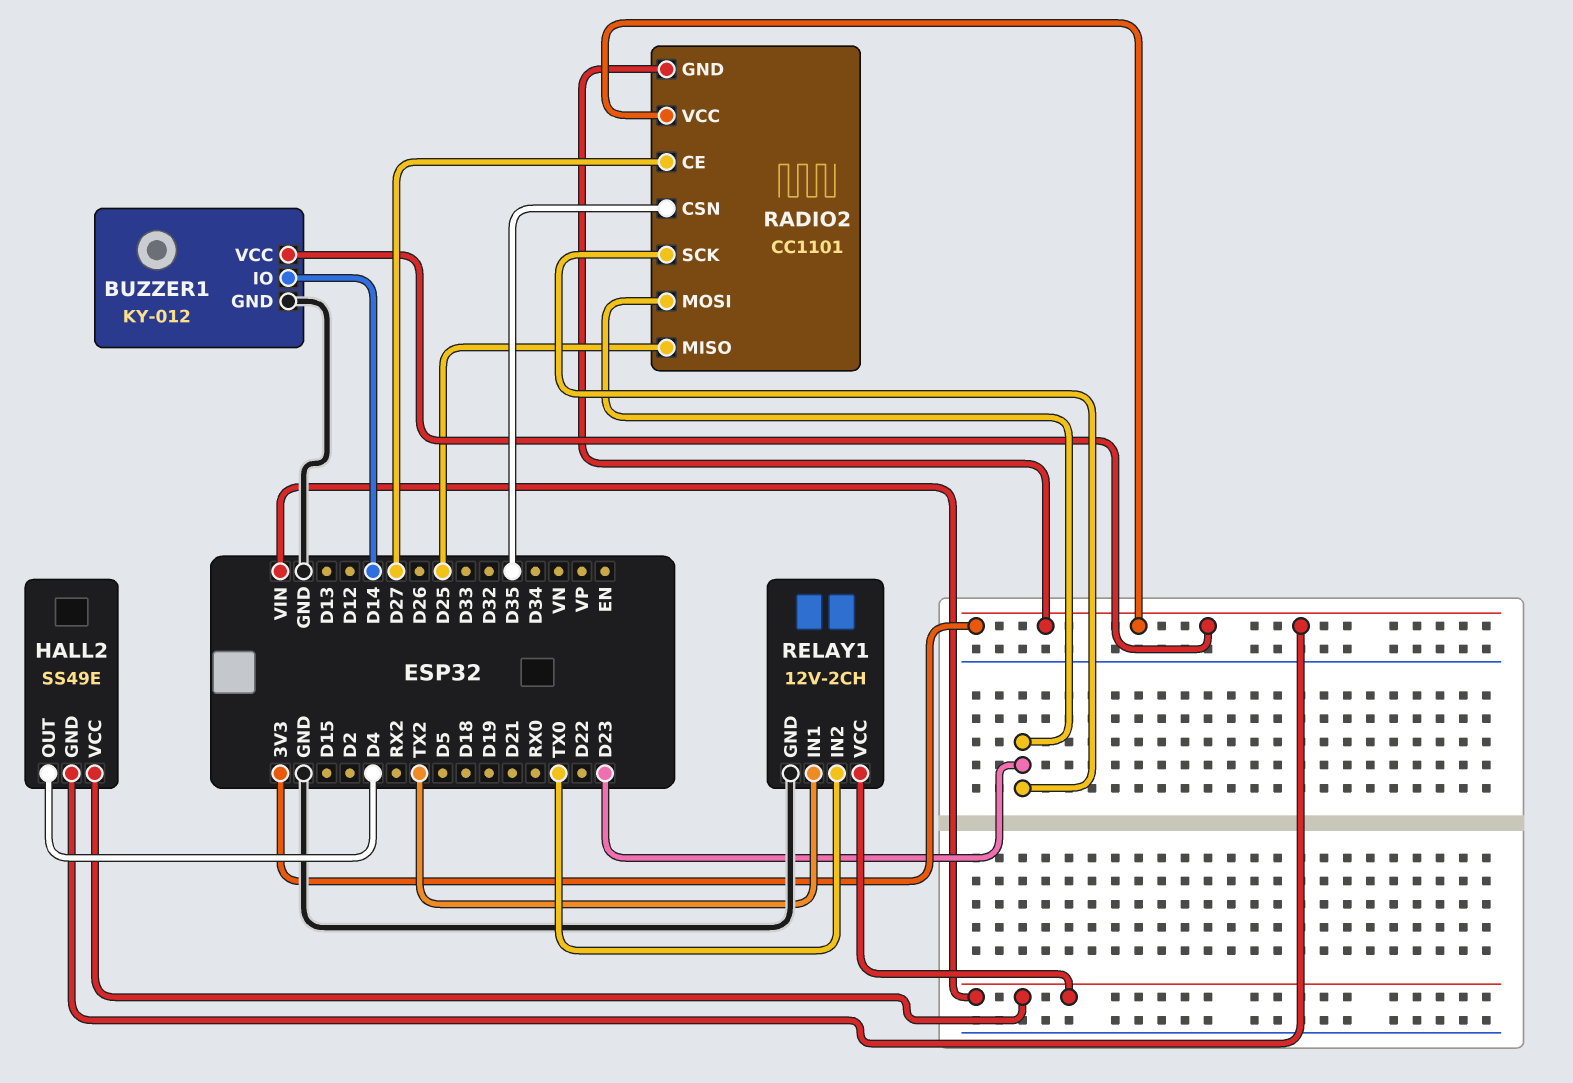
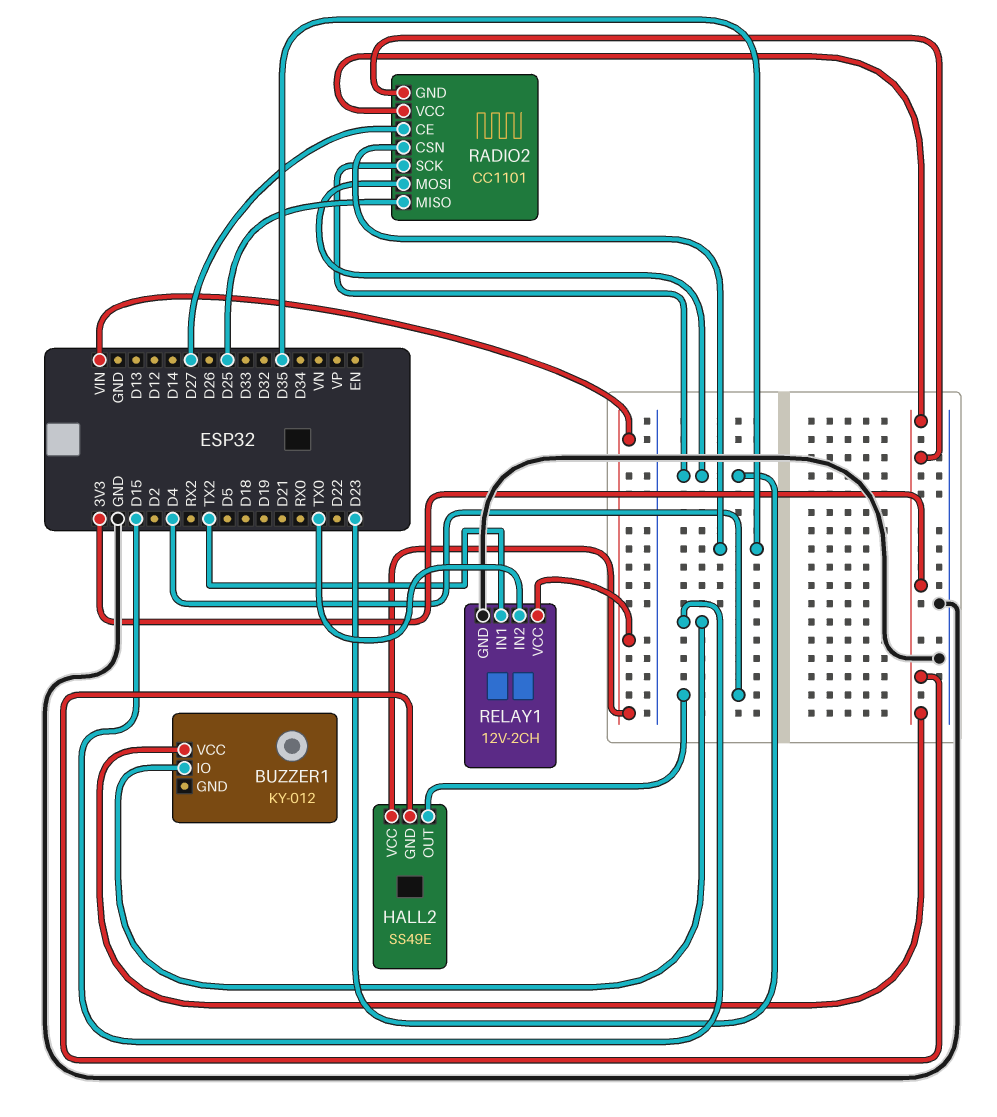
BUZZER1 pin GND: GND -> none
BUZZER1 pin IO: D14 -> D15

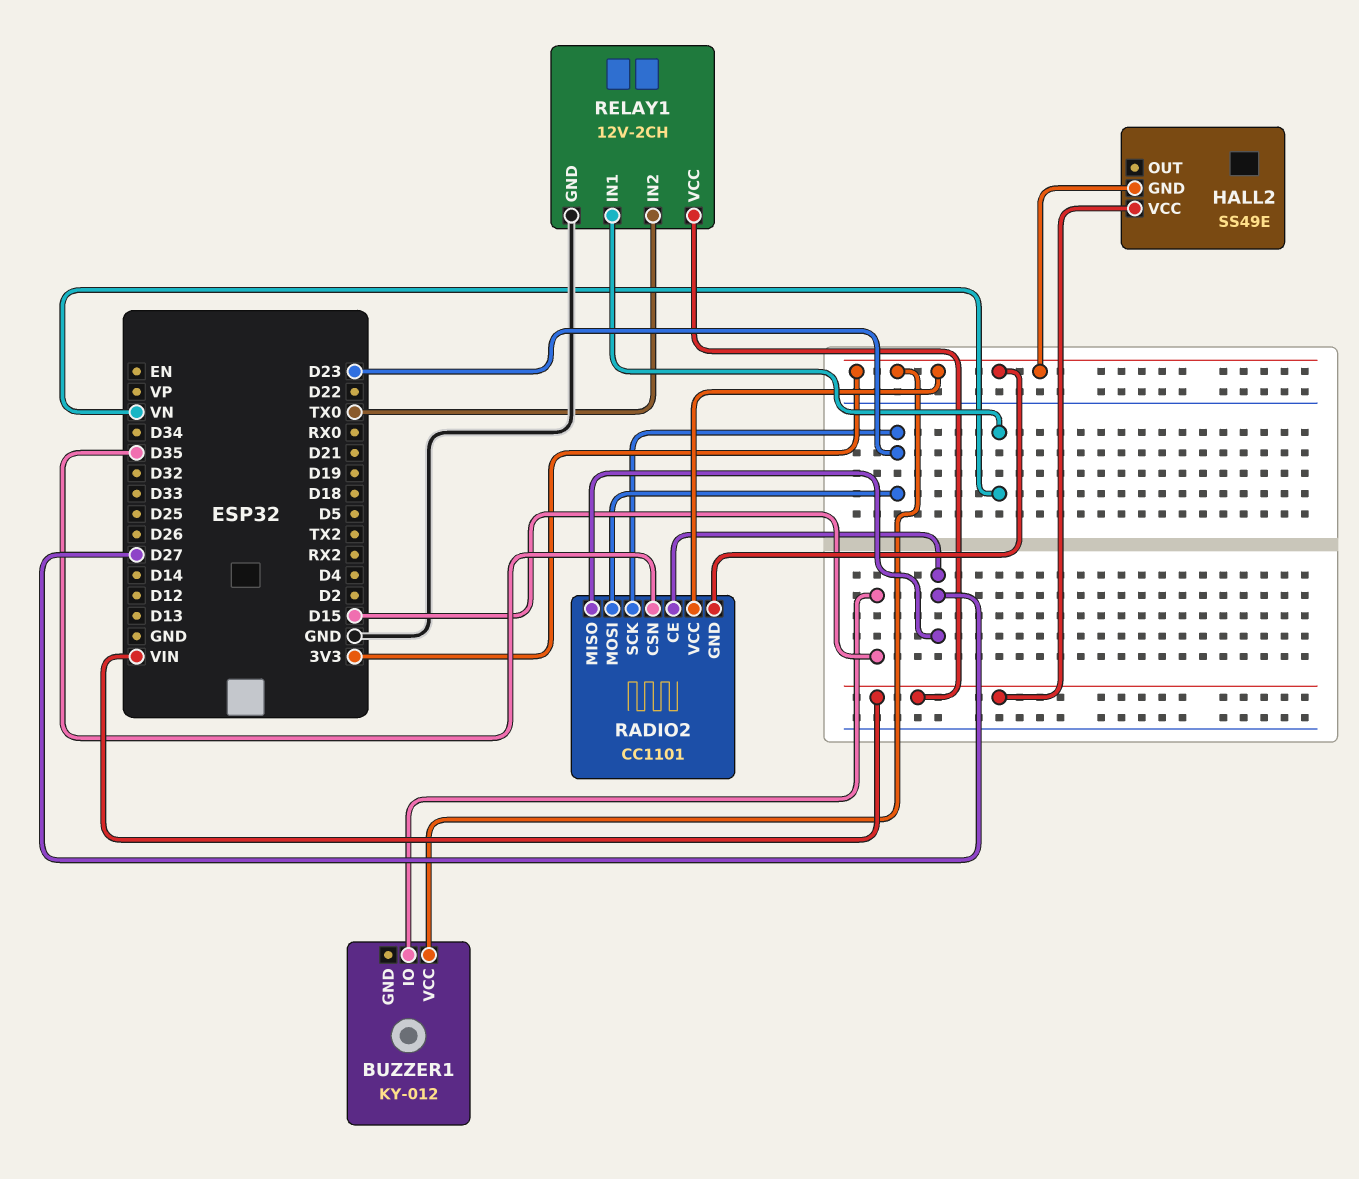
HALL2 pin OUT: D4 -> none
RADIO2 pin MISO: D25 -> D27
RELAY1 pin IN1: TX2 -> VN

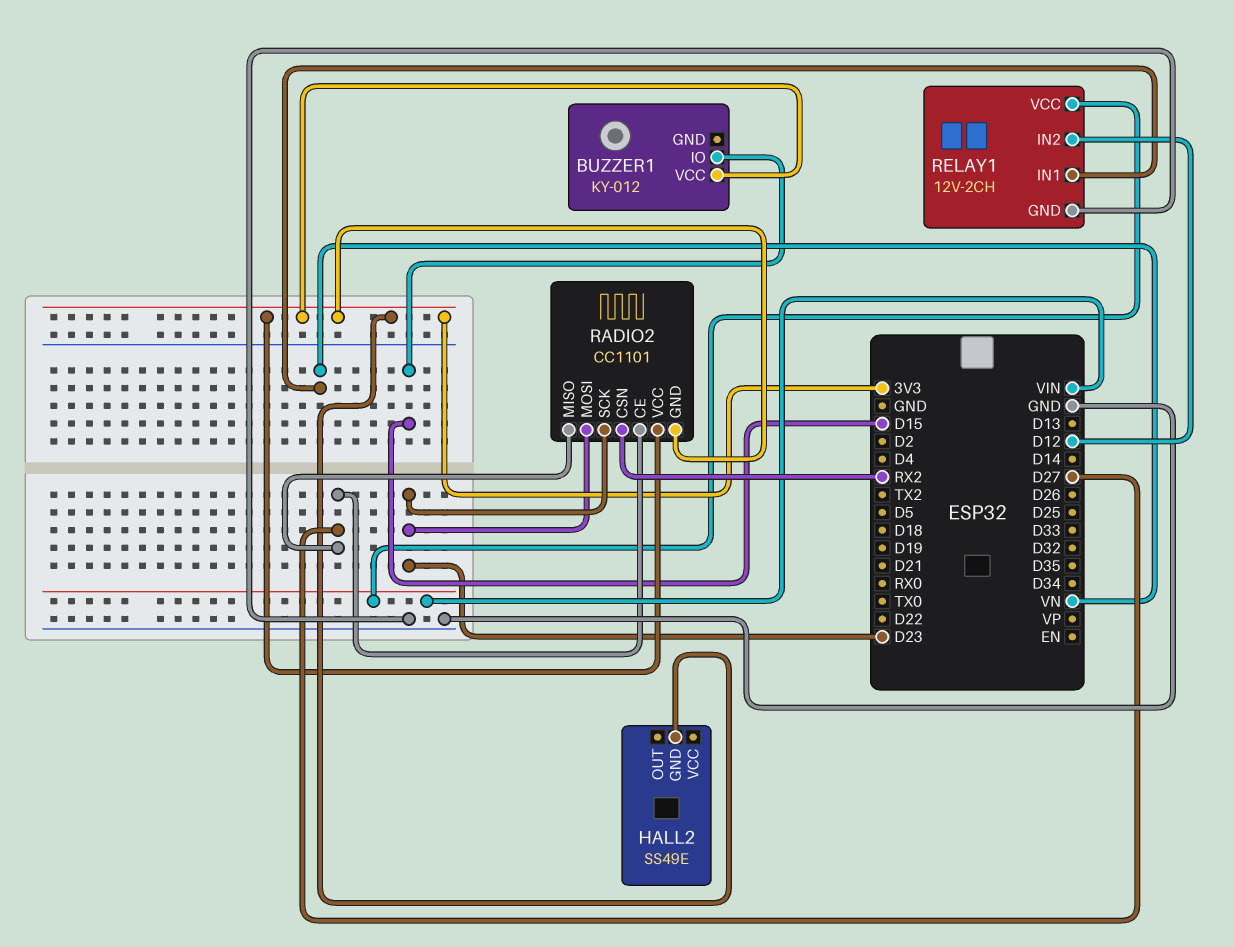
HALL2 pin VCC: VIN -> none
RADIO2 pin CSN: D35 -> RX2
RELAY1 pin IN2: TX0 -> D12

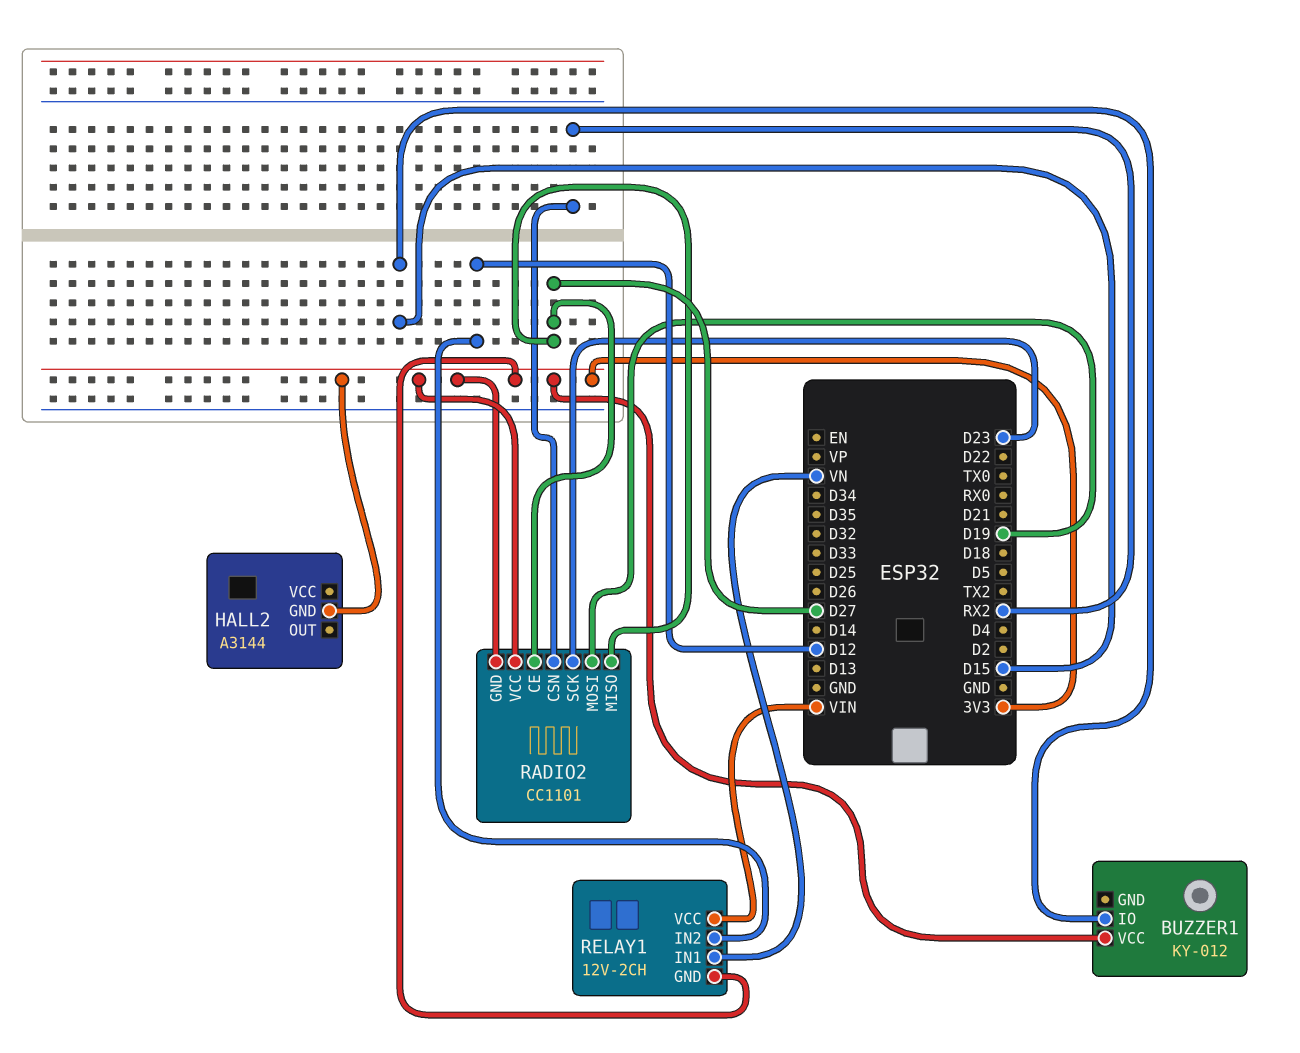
HALL2: SS49E -> A3144
RADIO2 pin MOSI: D23 -> D19
RELAY1 pin GND: GND -> 3V3

